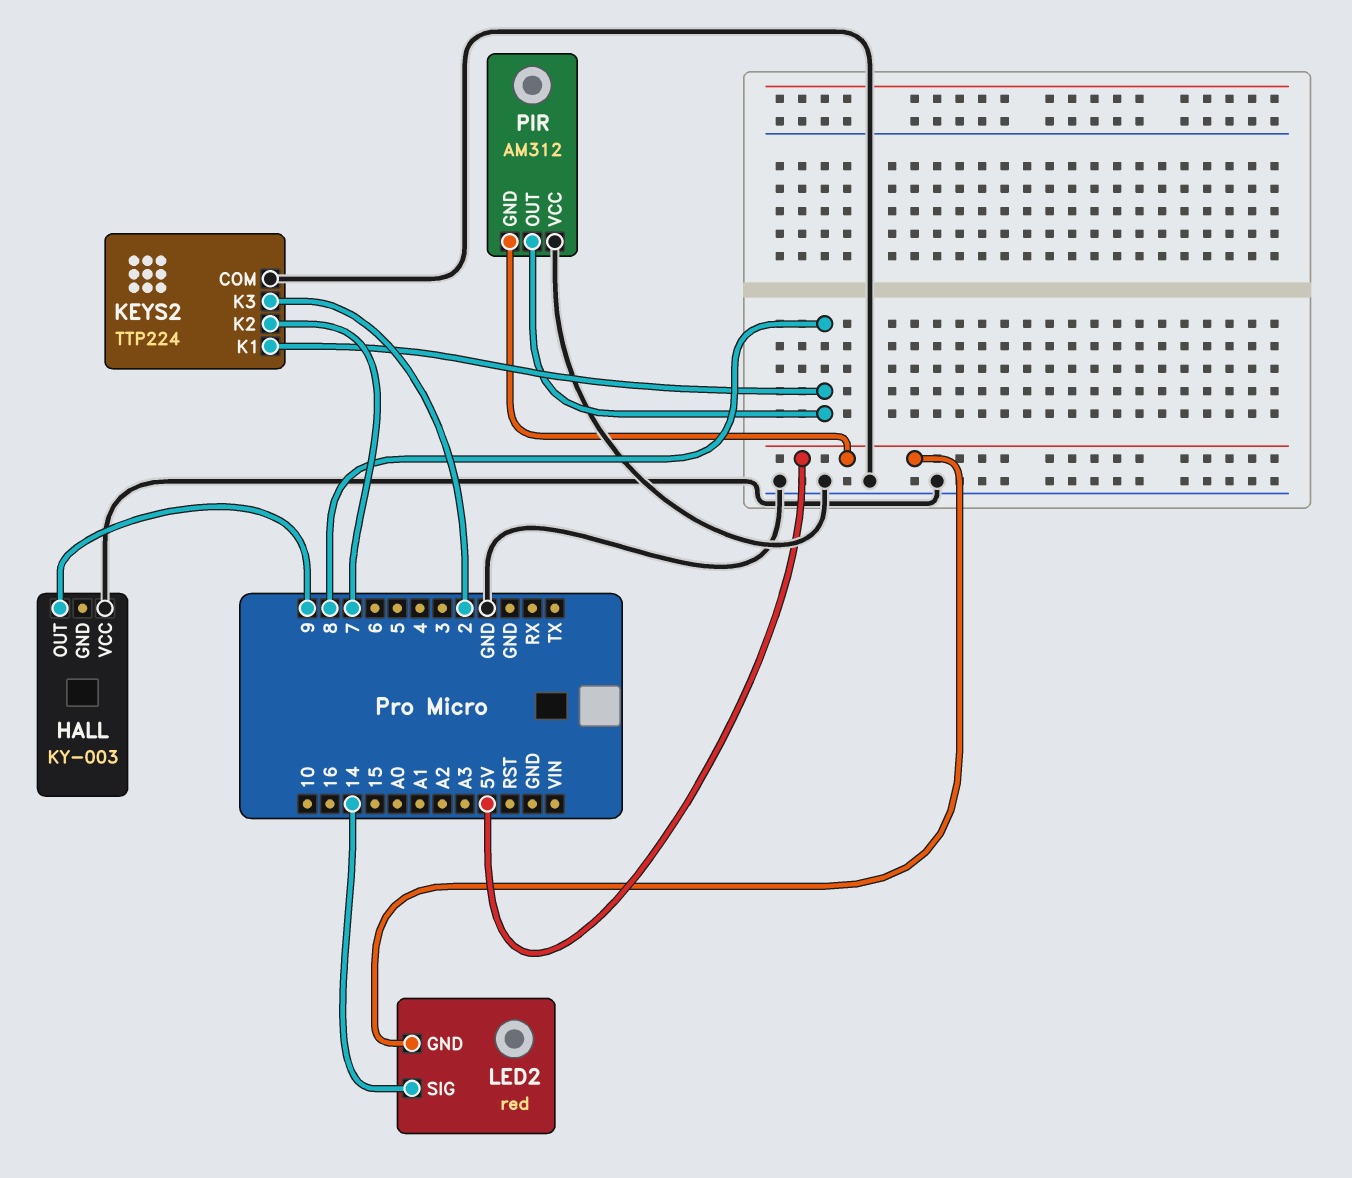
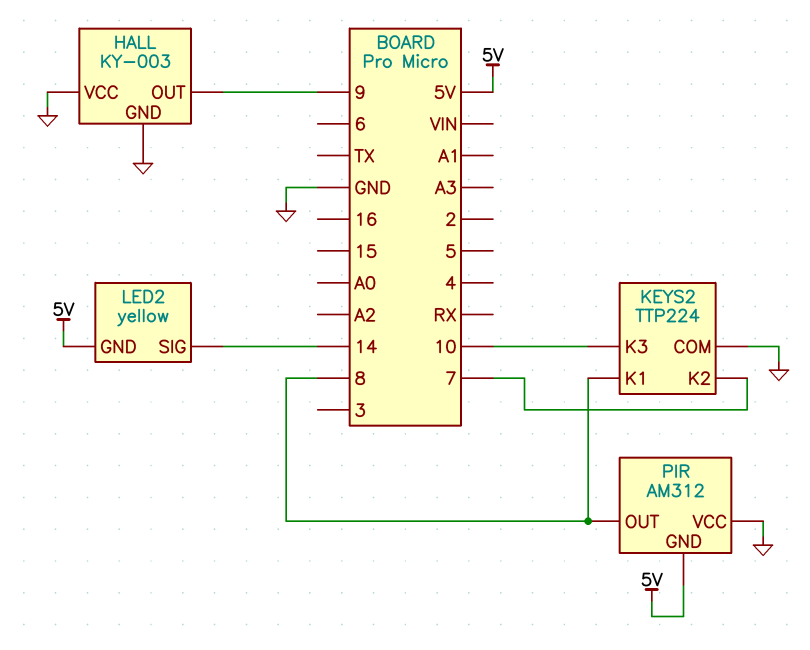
HALL pin GND: none -> GND
KEYS2 pin K3: 2 -> 10
LED2: red -> yellow

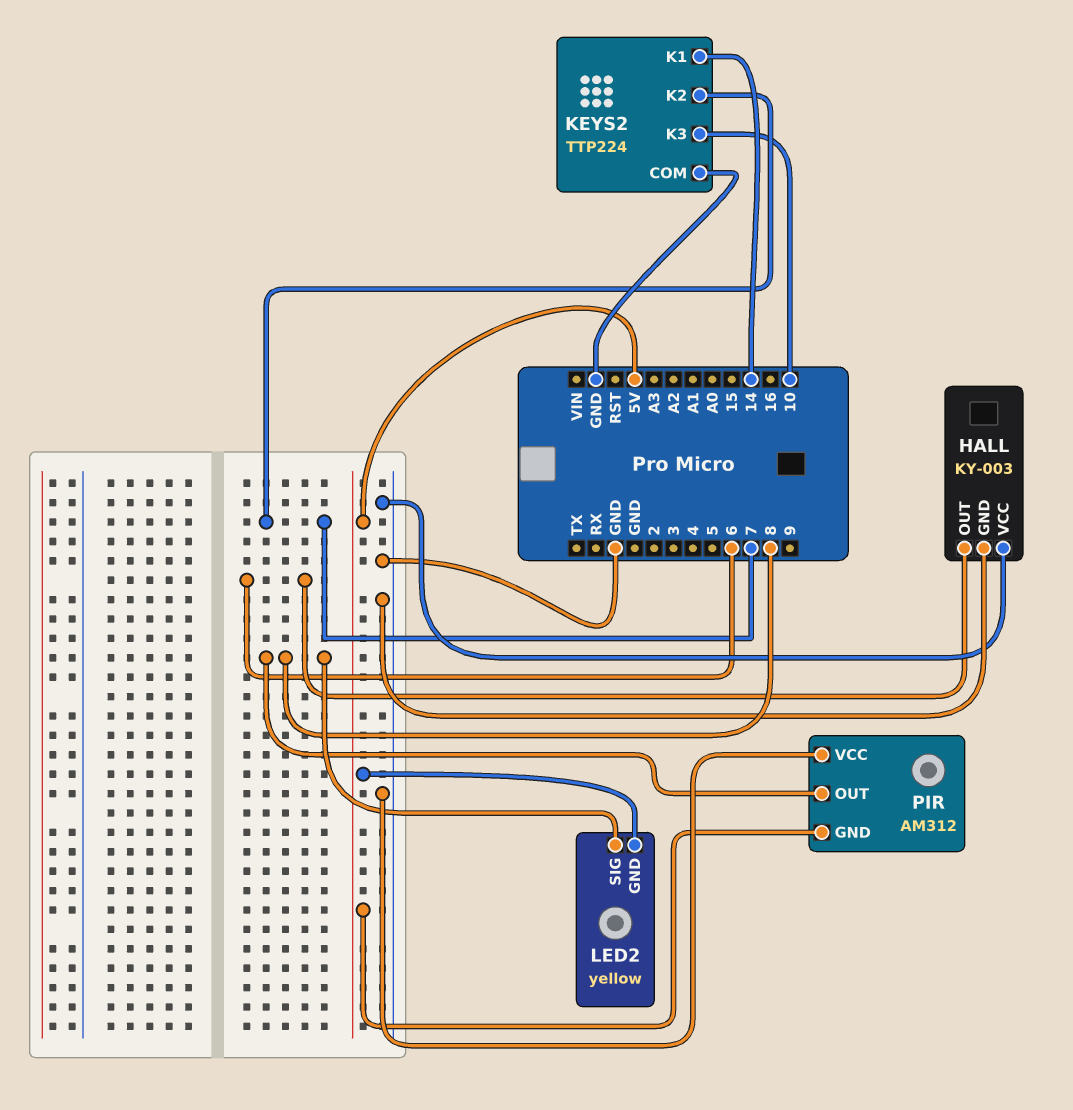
HALL pin OUT: 9 -> 6
KEYS2 pin K1: 8 -> 14
LED2 pin SIG: 14 -> 8

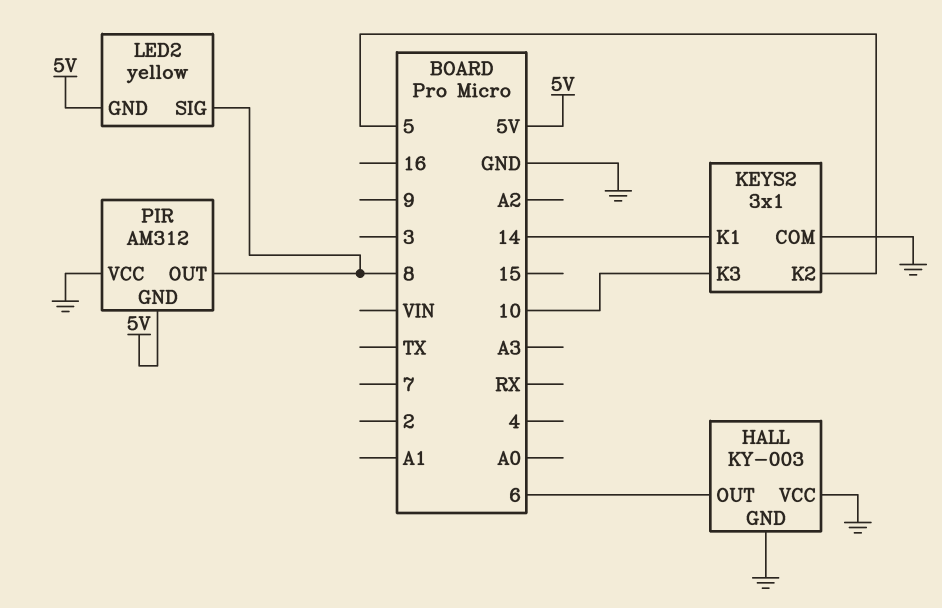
KEYS2: TTP224 -> 3x1
KEYS2 pin K2: 7 -> 5

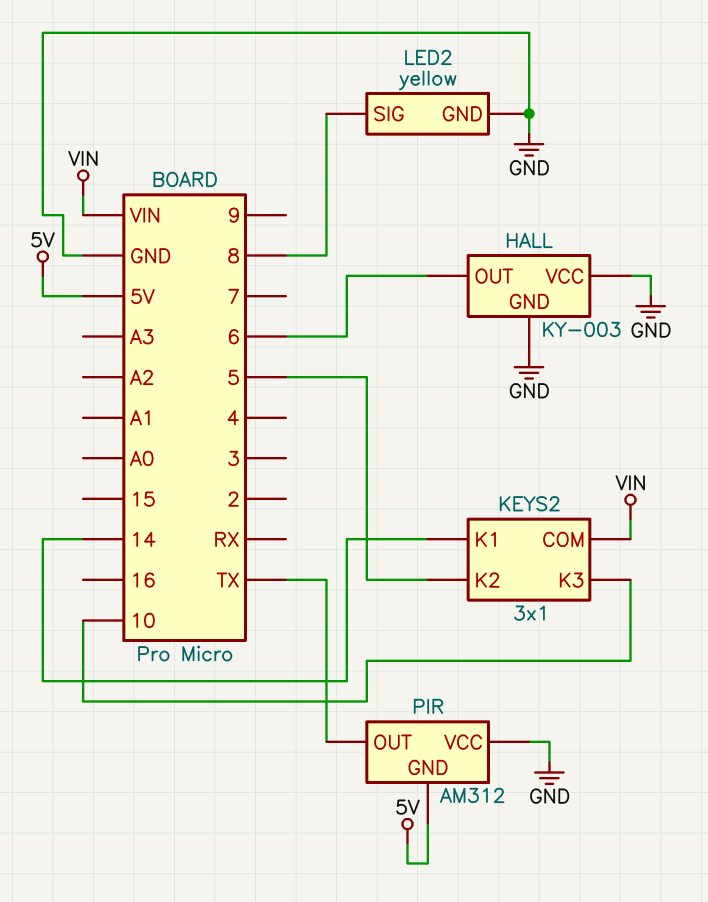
KEYS2 pin COM: GND -> VIN
LED2 pin GND: 5V -> GND
PIR pin OUT: 8 -> TX

